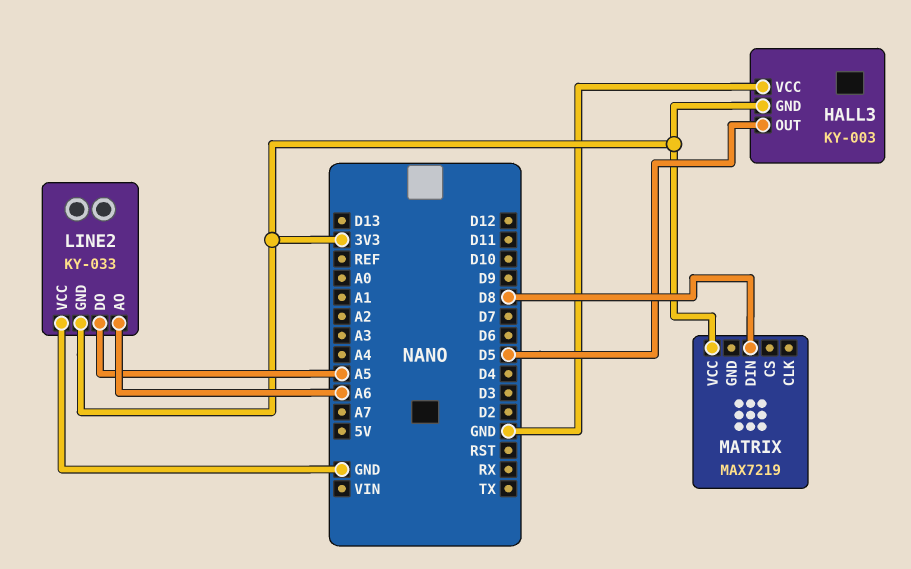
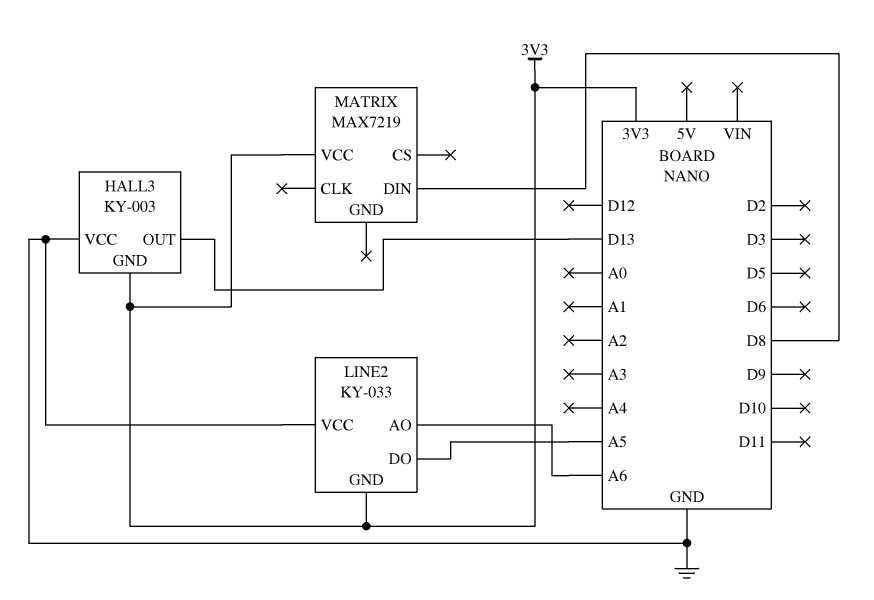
HALL3 pin OUT: D5 -> D13

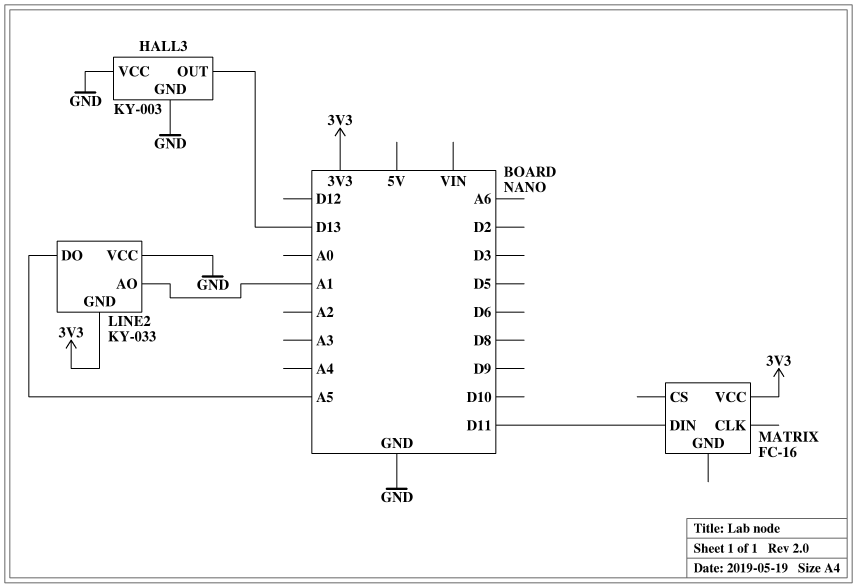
HALL3 pin GND: 3V3 -> GND
LINE2 pin AO: A6 -> A1
MATRIX: MAX7219 -> FC-16
MATRIX pin DIN: D8 -> D11

